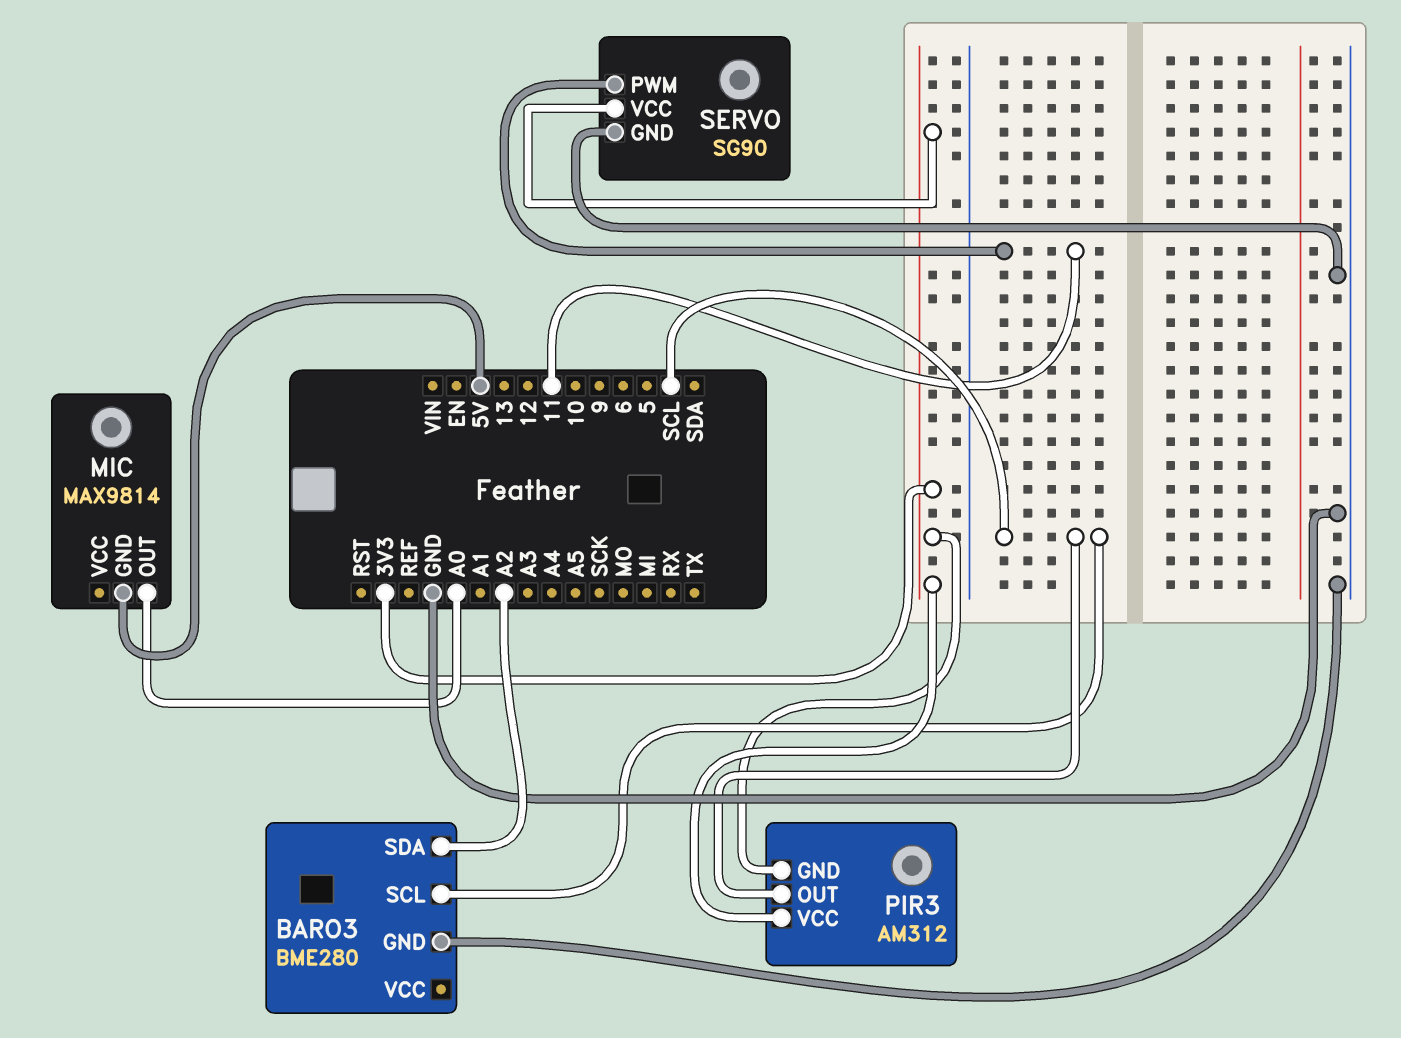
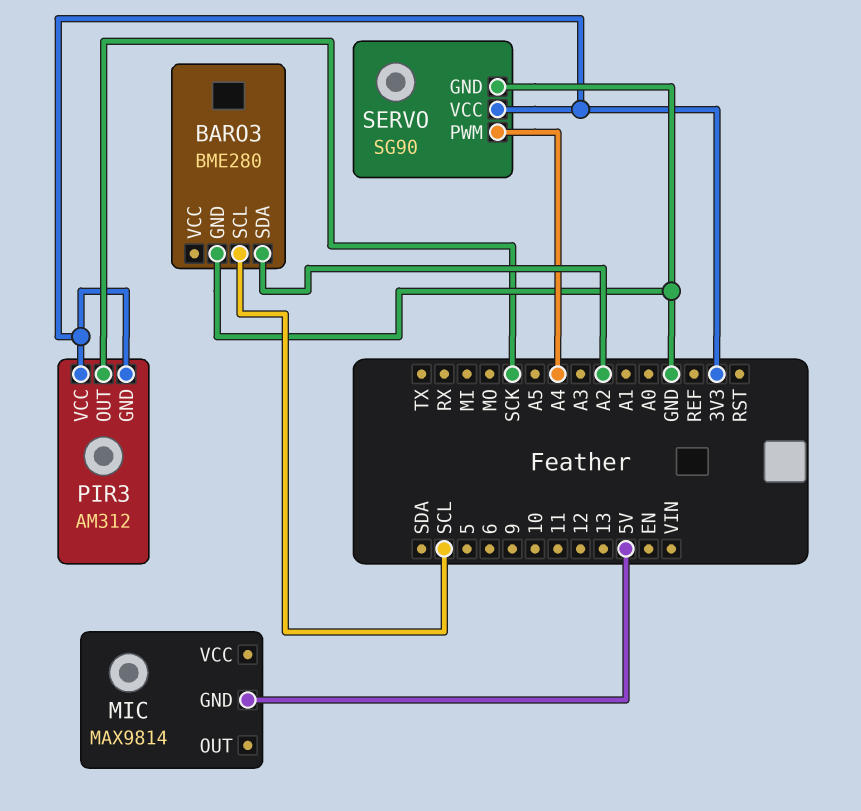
MIC pin OUT: A0 -> none
PIR3 pin OUT: SCL -> SCK
SERVO pin PWM: 11 -> A4

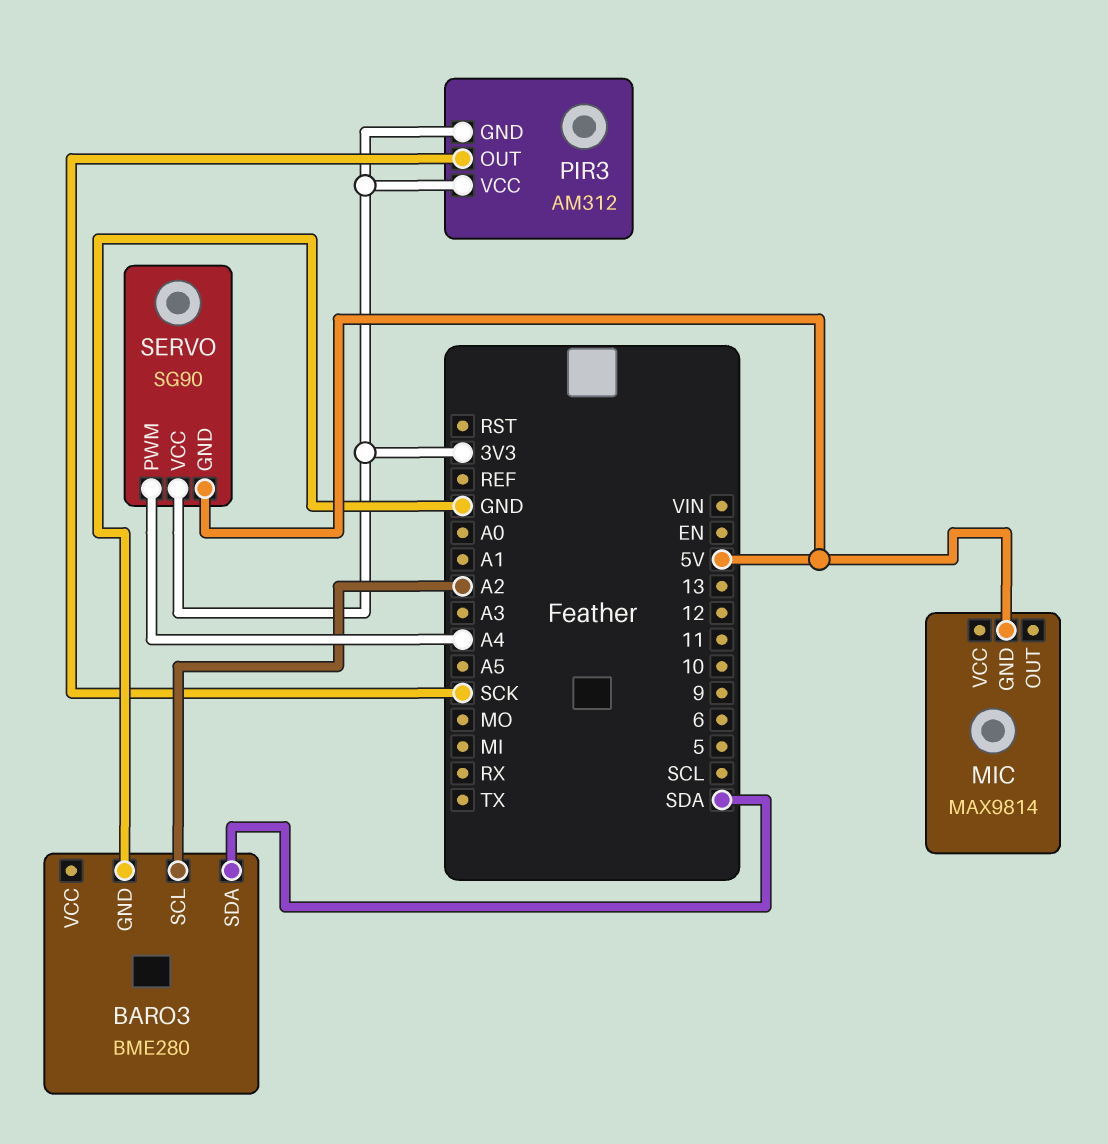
BARO3 pin SCL: SCL -> A2
BARO3 pin SDA: A2 -> SDA
SERVO pin GND: GND -> 5V

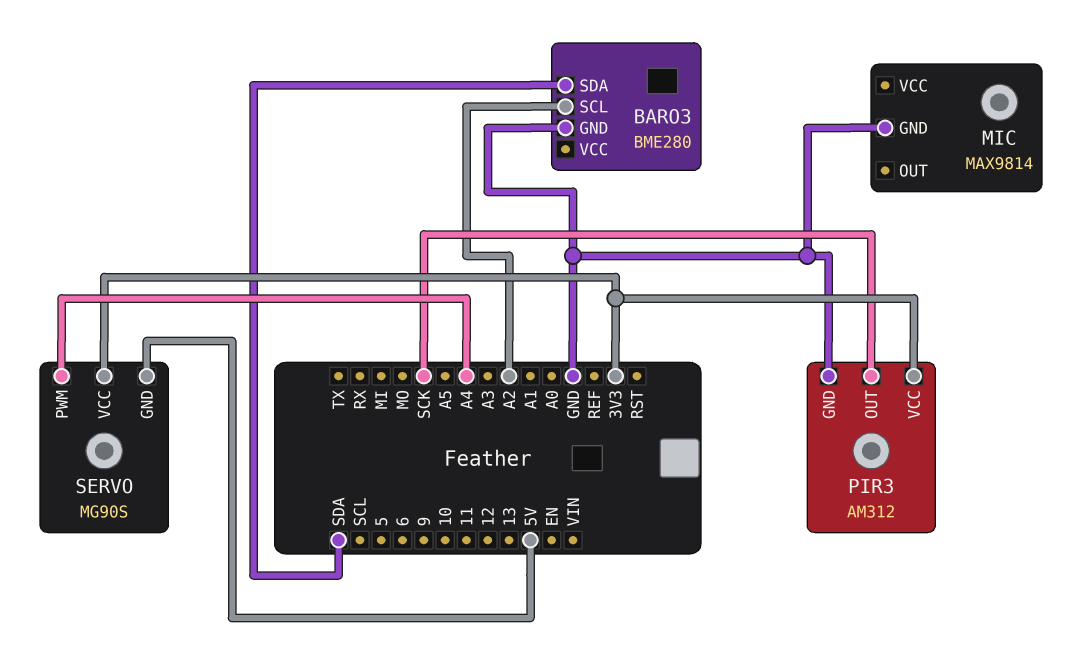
MIC pin GND: 5V -> GND
PIR3 pin GND: 3V3 -> GND
SERVO: SG90 -> MG90S

